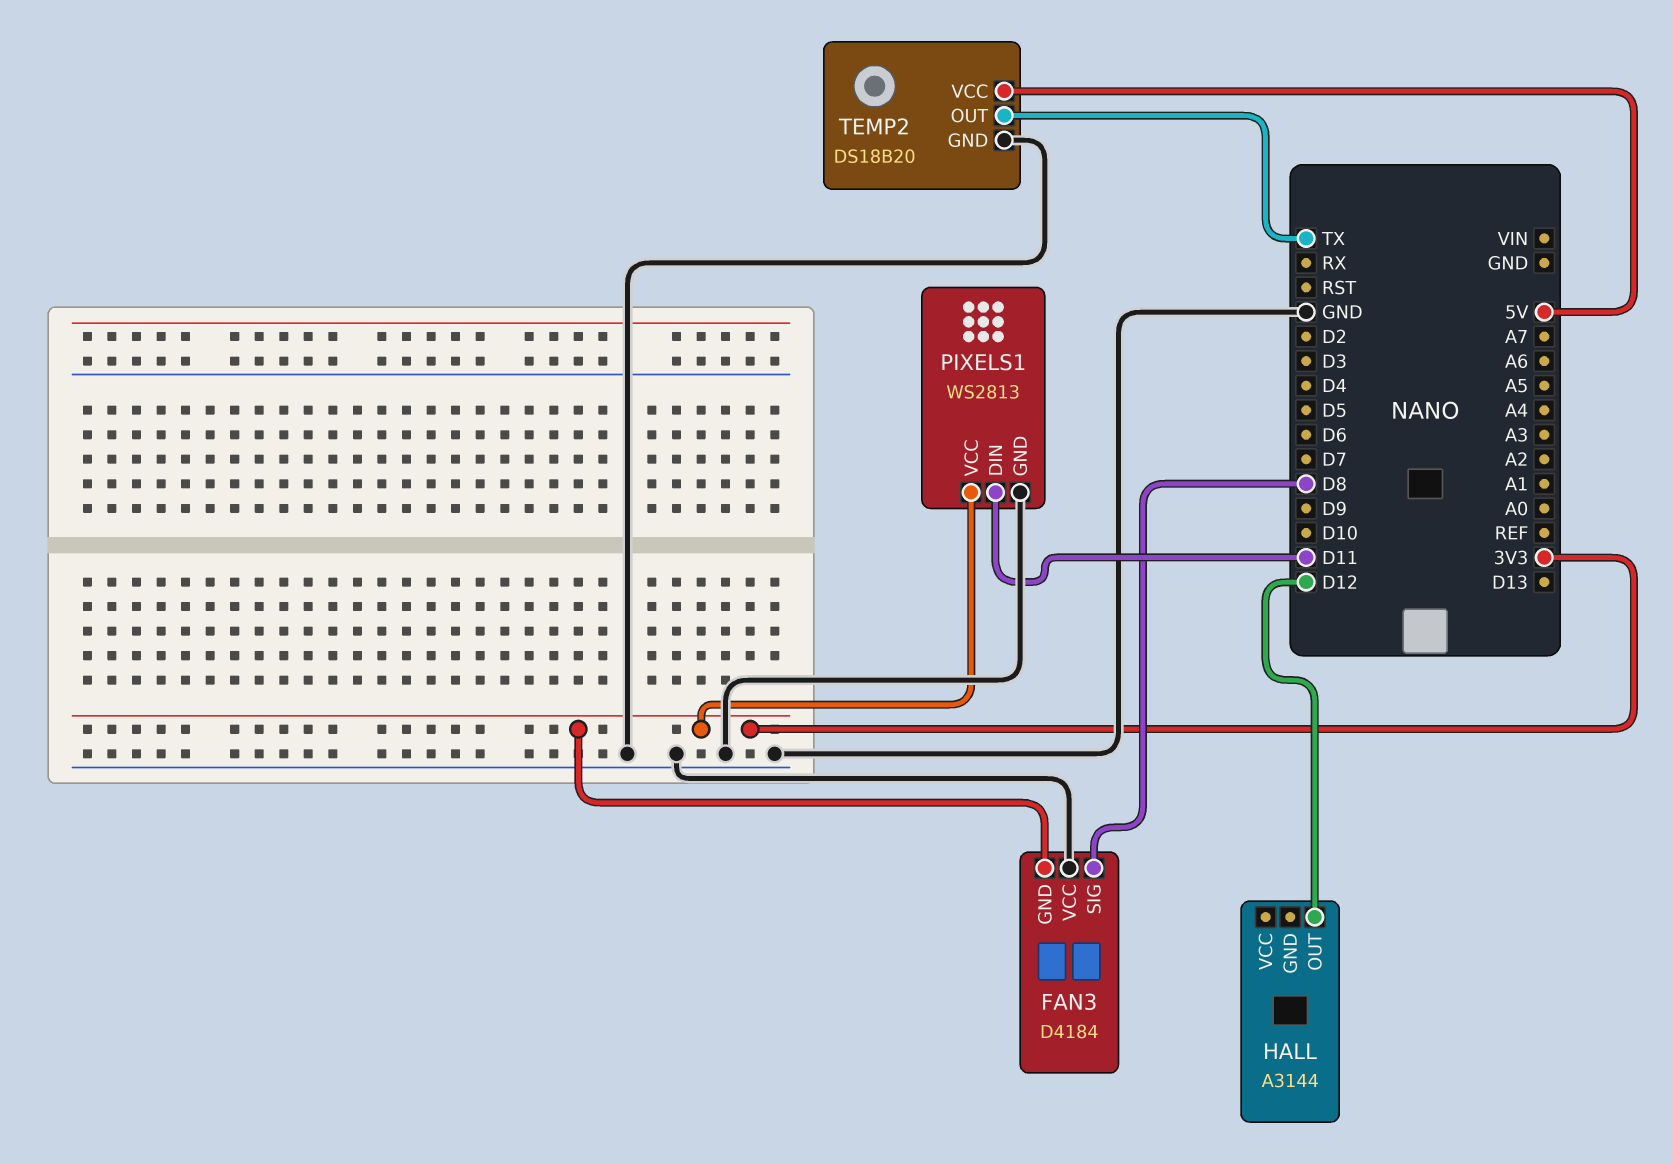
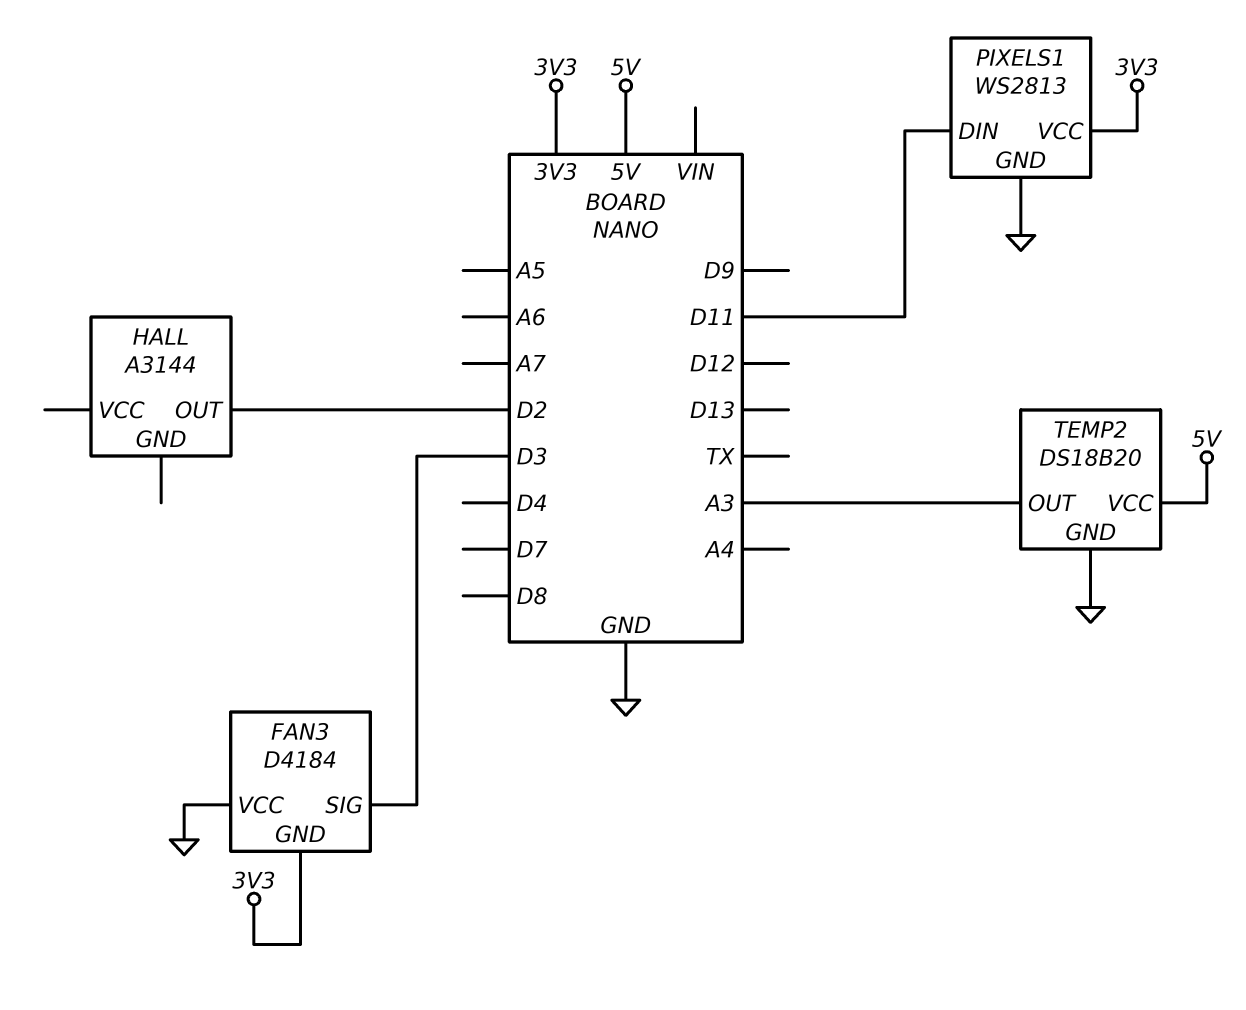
FAN3 pin SIG: D8 -> D3
HALL pin OUT: D12 -> D2
TEMP2 pin OUT: TX -> A3

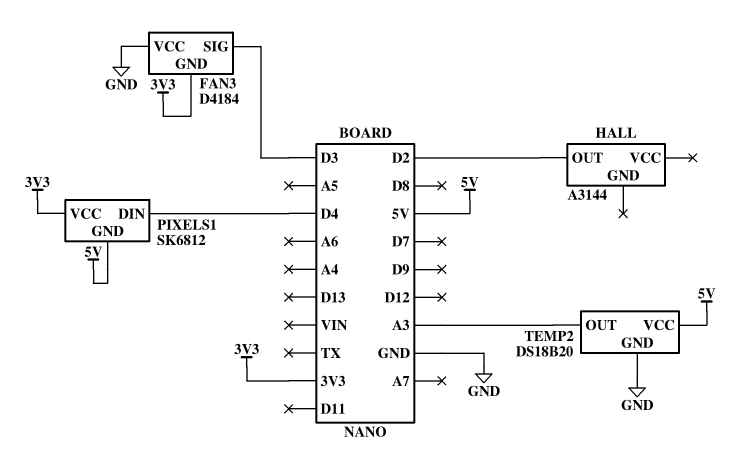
PIXELS1: WS2813 -> SK6812
PIXELS1 pin DIN: D11 -> D4
PIXELS1 pin GND: GND -> 5V

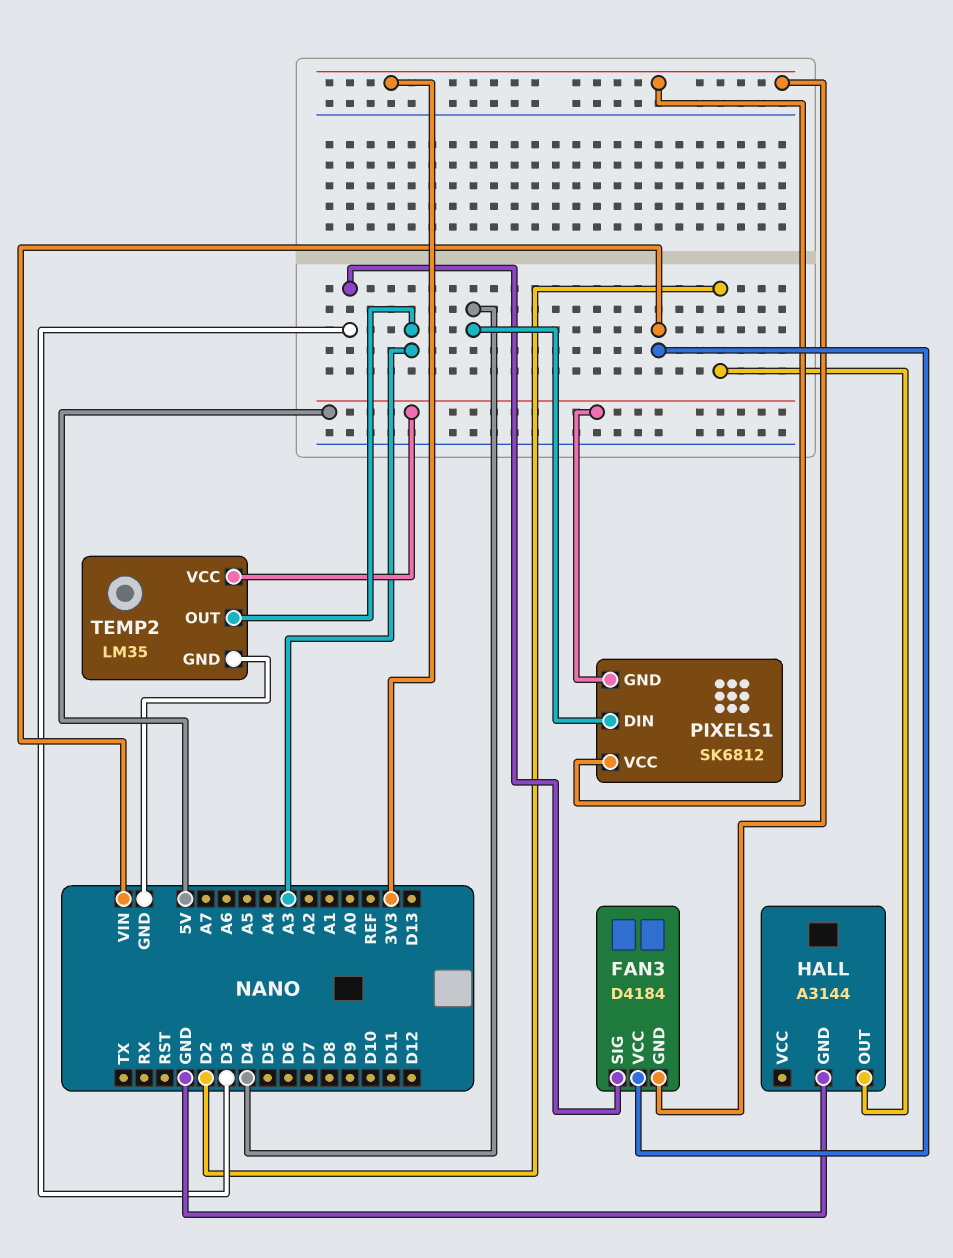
FAN3 pin VCC: GND -> VIN
HALL pin GND: none -> GND
TEMP2: DS18B20 -> LM35

